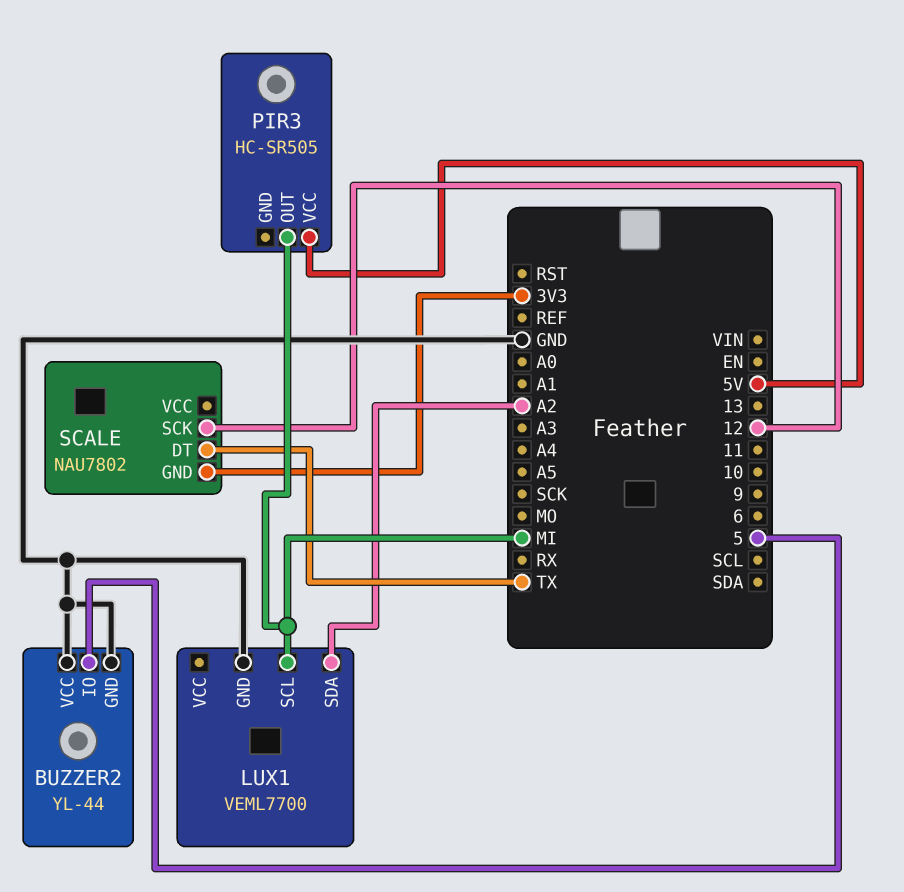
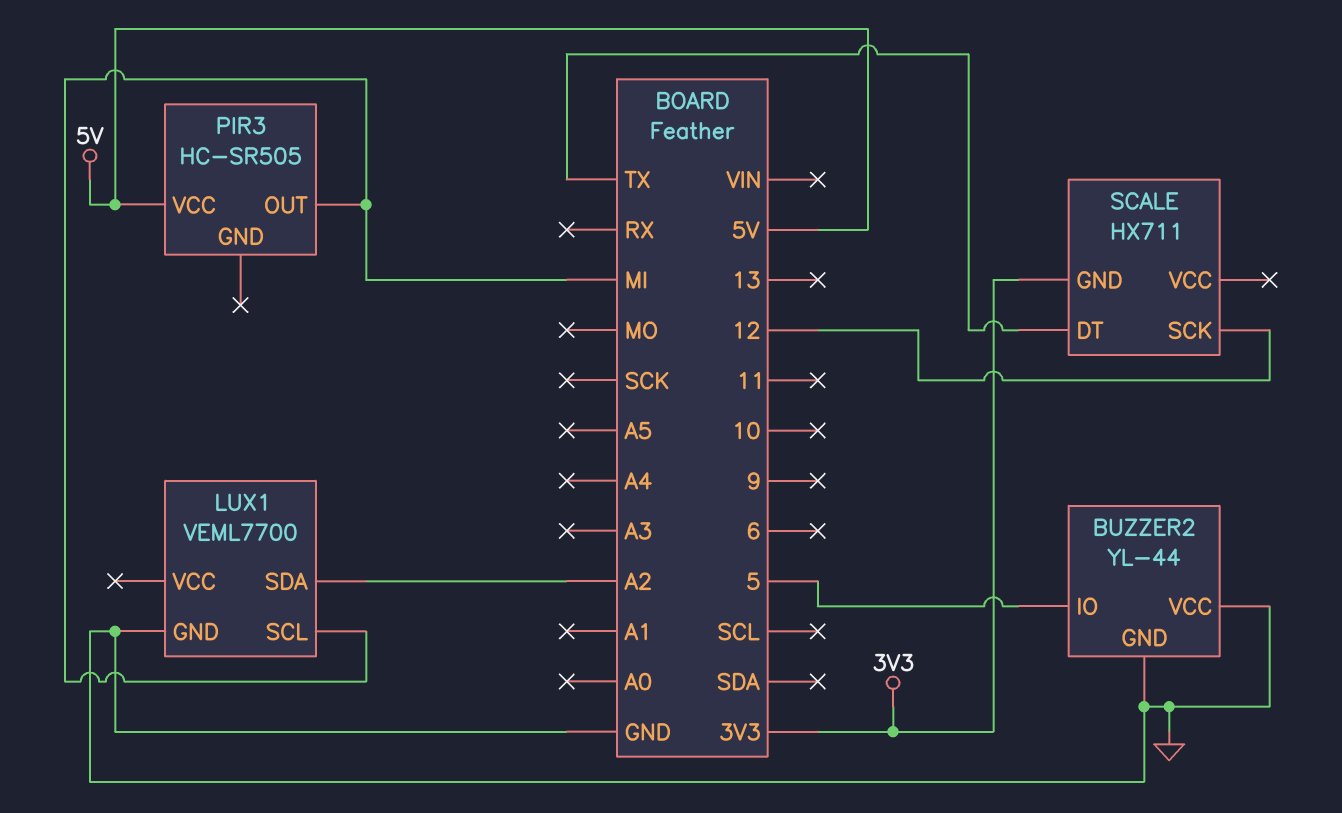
SCALE: NAU7802 -> HX711

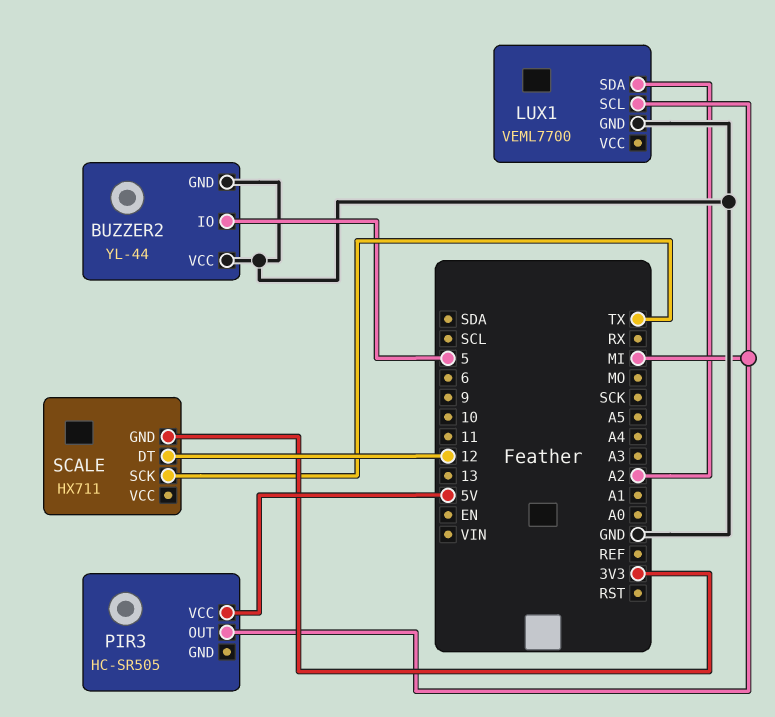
SCALE pin DT: TX -> 12
SCALE pin SCK: 12 -> TX

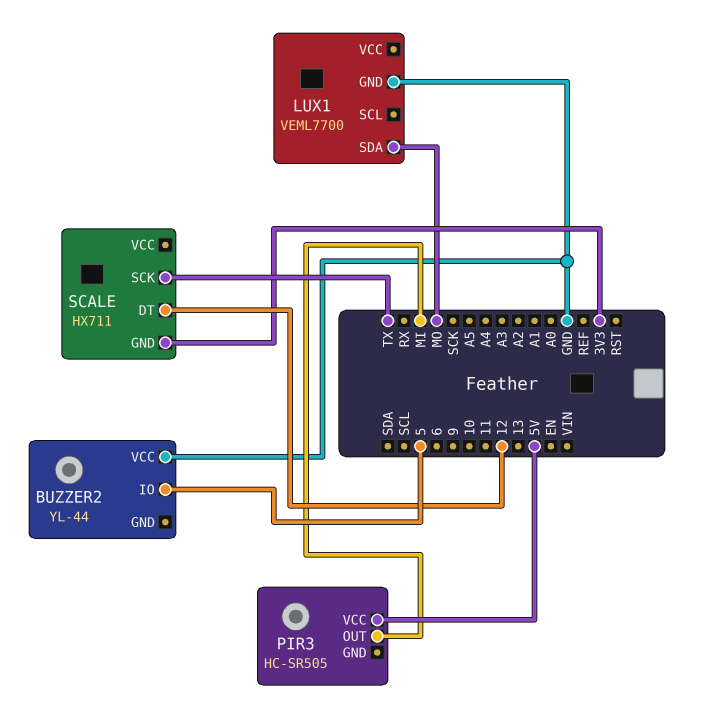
BUZZER2 pin GND: GND -> none
LUX1 pin SCL: MI -> none
LUX1 pin SDA: A2 -> MO

